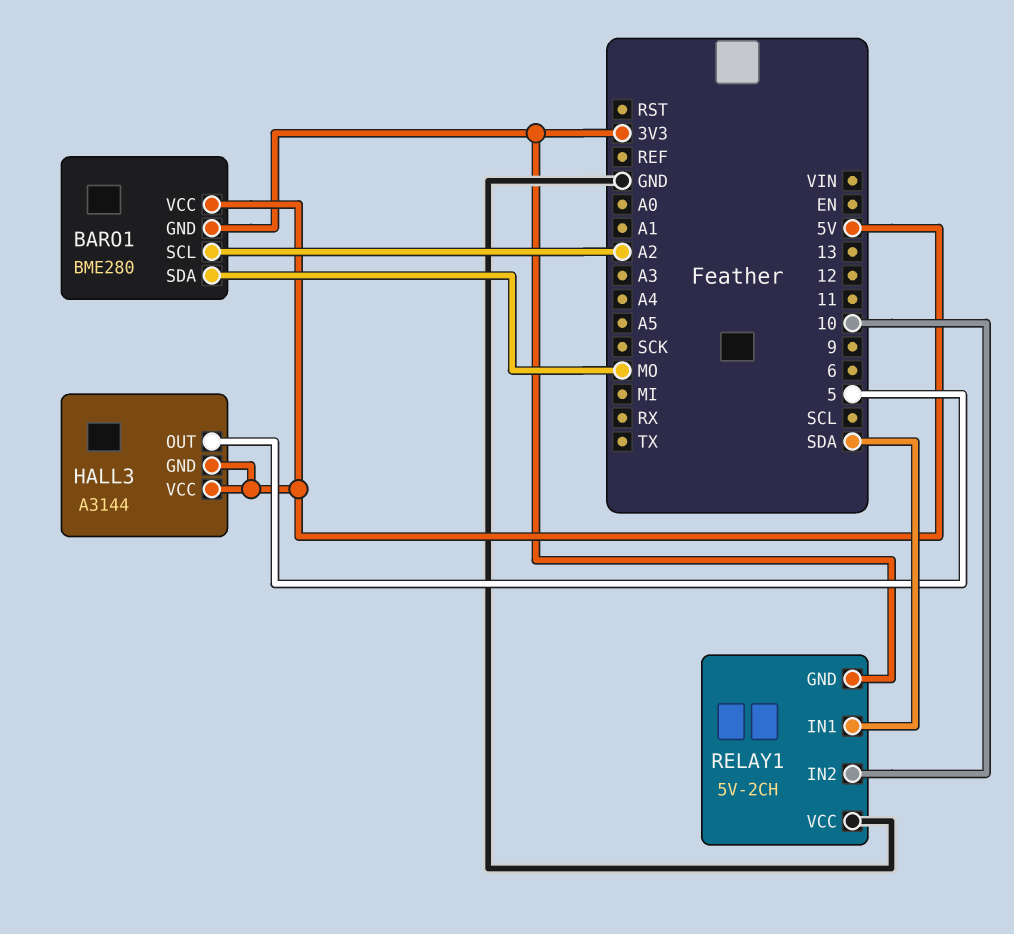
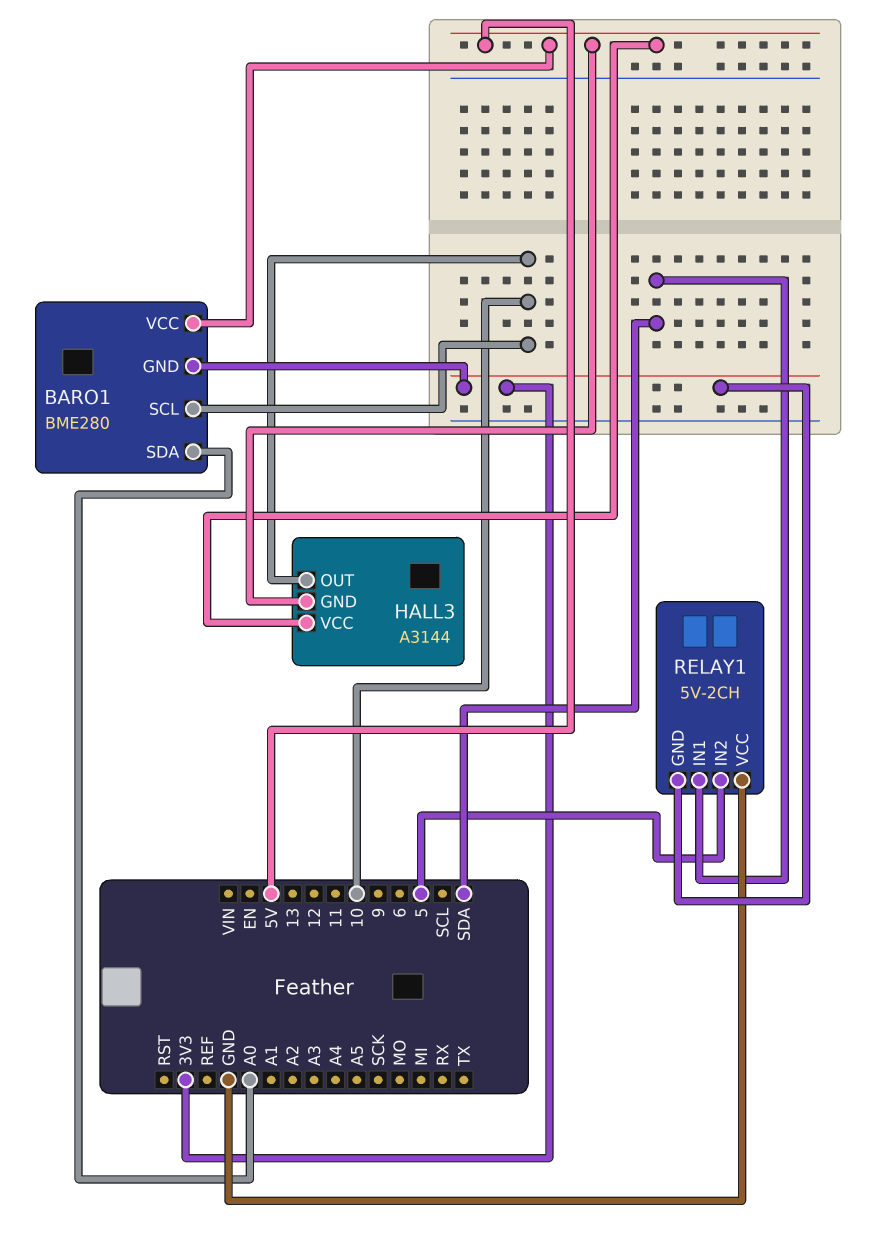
BARO1 pin SCL: A2 -> 10
BARO1 pin SDA: MO -> A0
HALL3 pin OUT: 5 -> 10
RELAY1 pin IN2: 10 -> 5

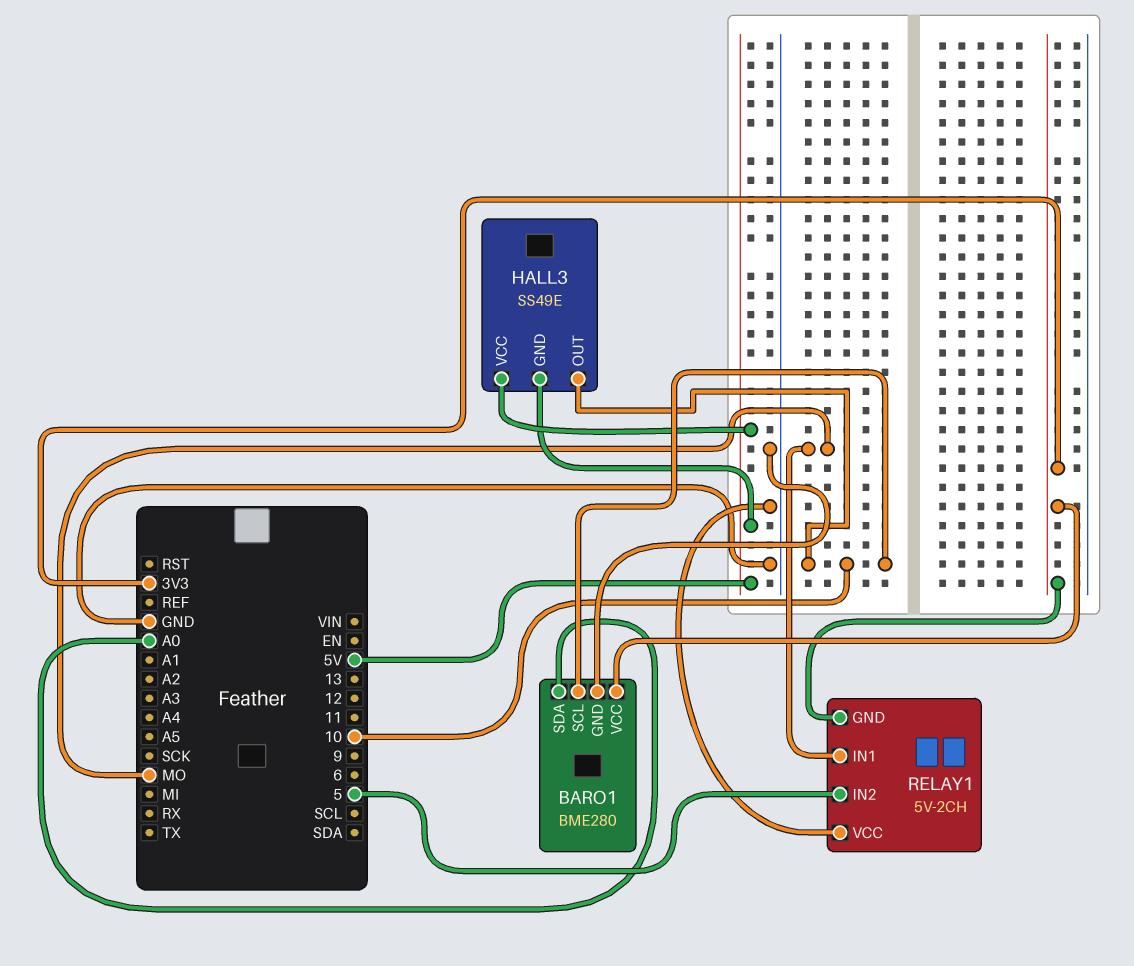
BARO1 pin GND: 3V3 -> GND
BARO1 pin VCC: 5V -> 3V3
HALL3: A3144 -> SS49E
RELAY1 pin IN1: SDA -> MO

